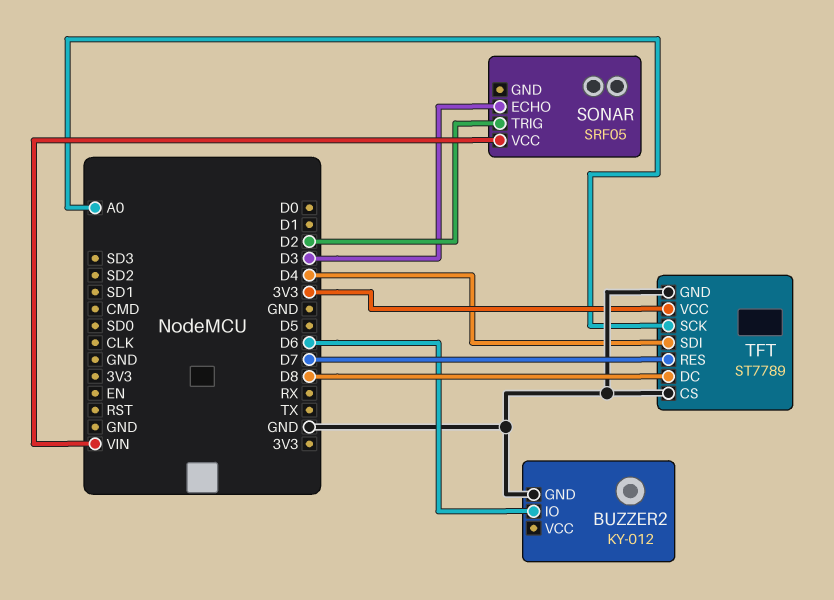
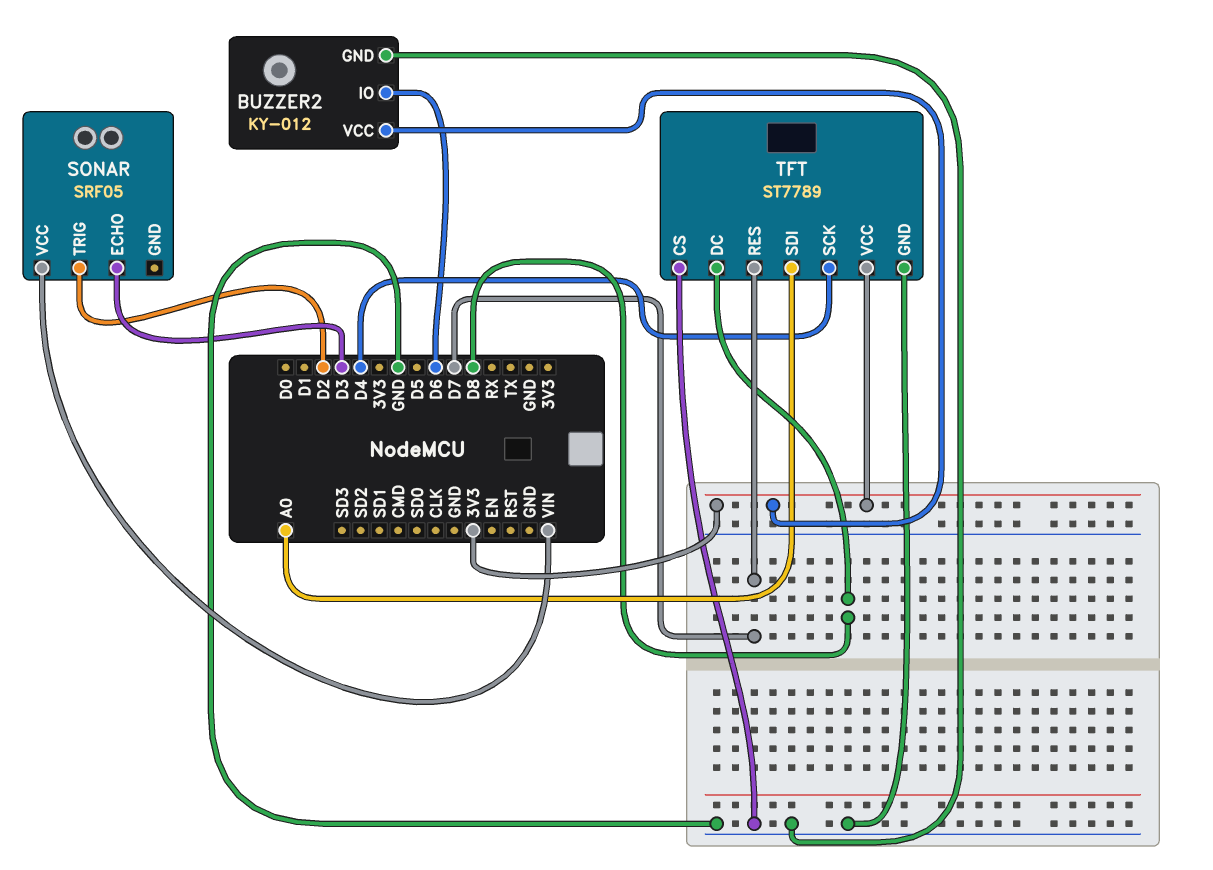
BUZZER2 pin VCC: none -> 3V3
TFT pin SCK: A0 -> D4
TFT pin SDI: D4 -> A0

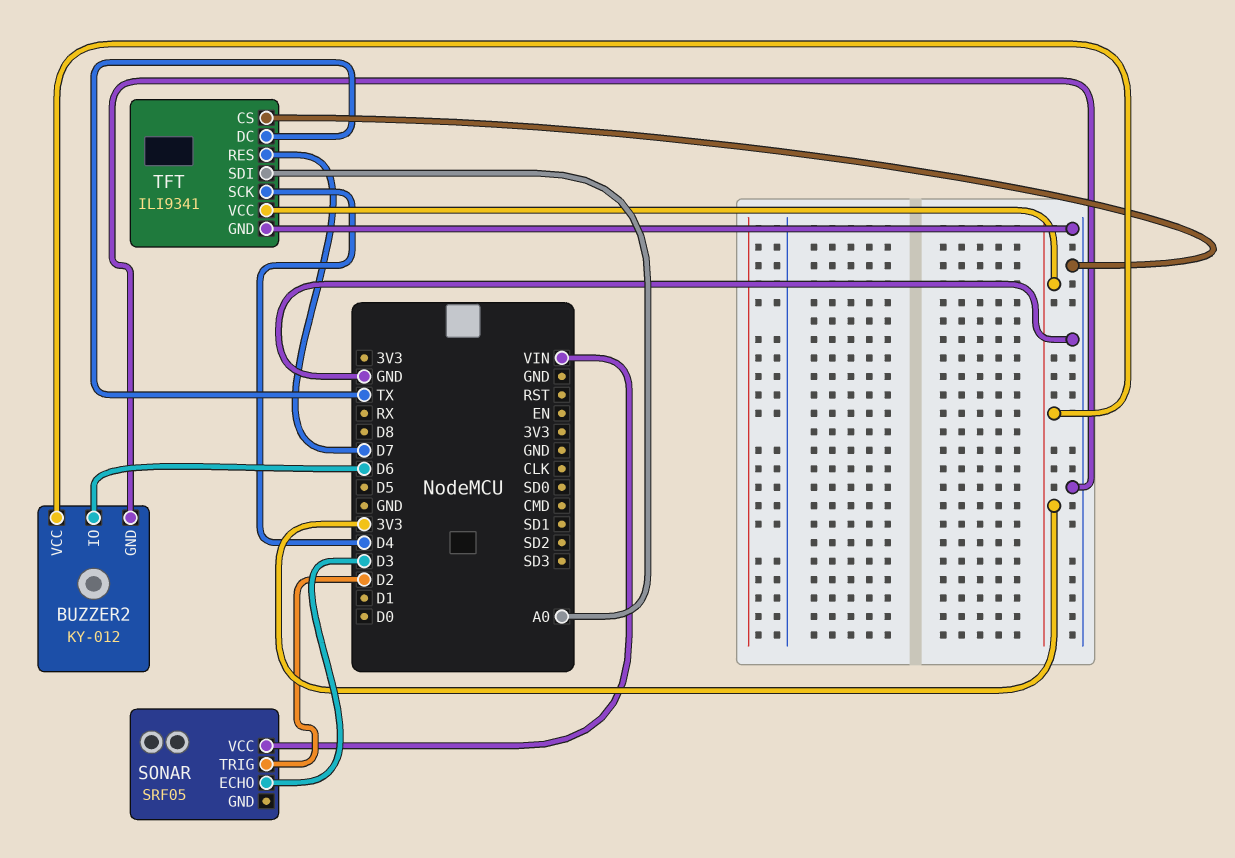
TFT: ST7789 -> ILI9341
TFT pin DC: D8 -> TX

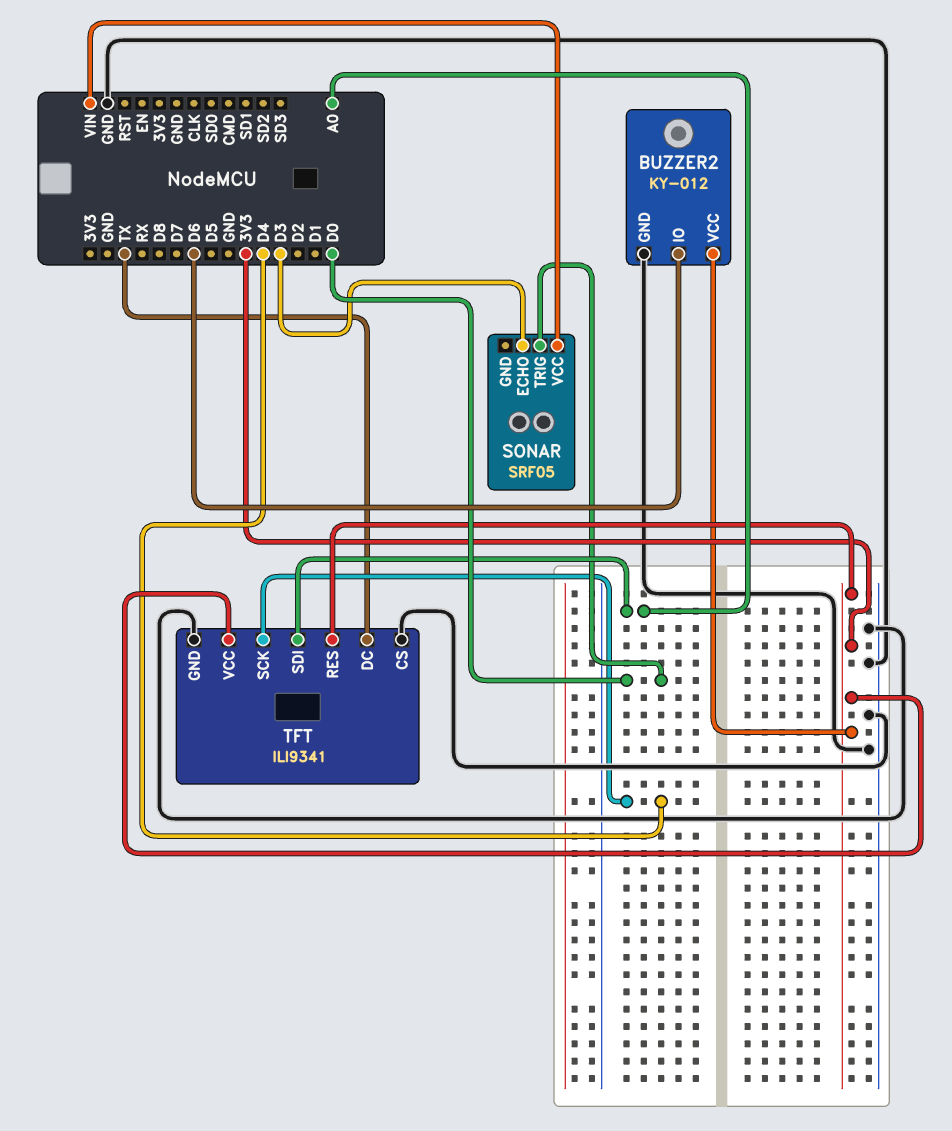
SONAR pin TRIG: D2 -> D0
TFT pin RES: D7 -> 3V3

